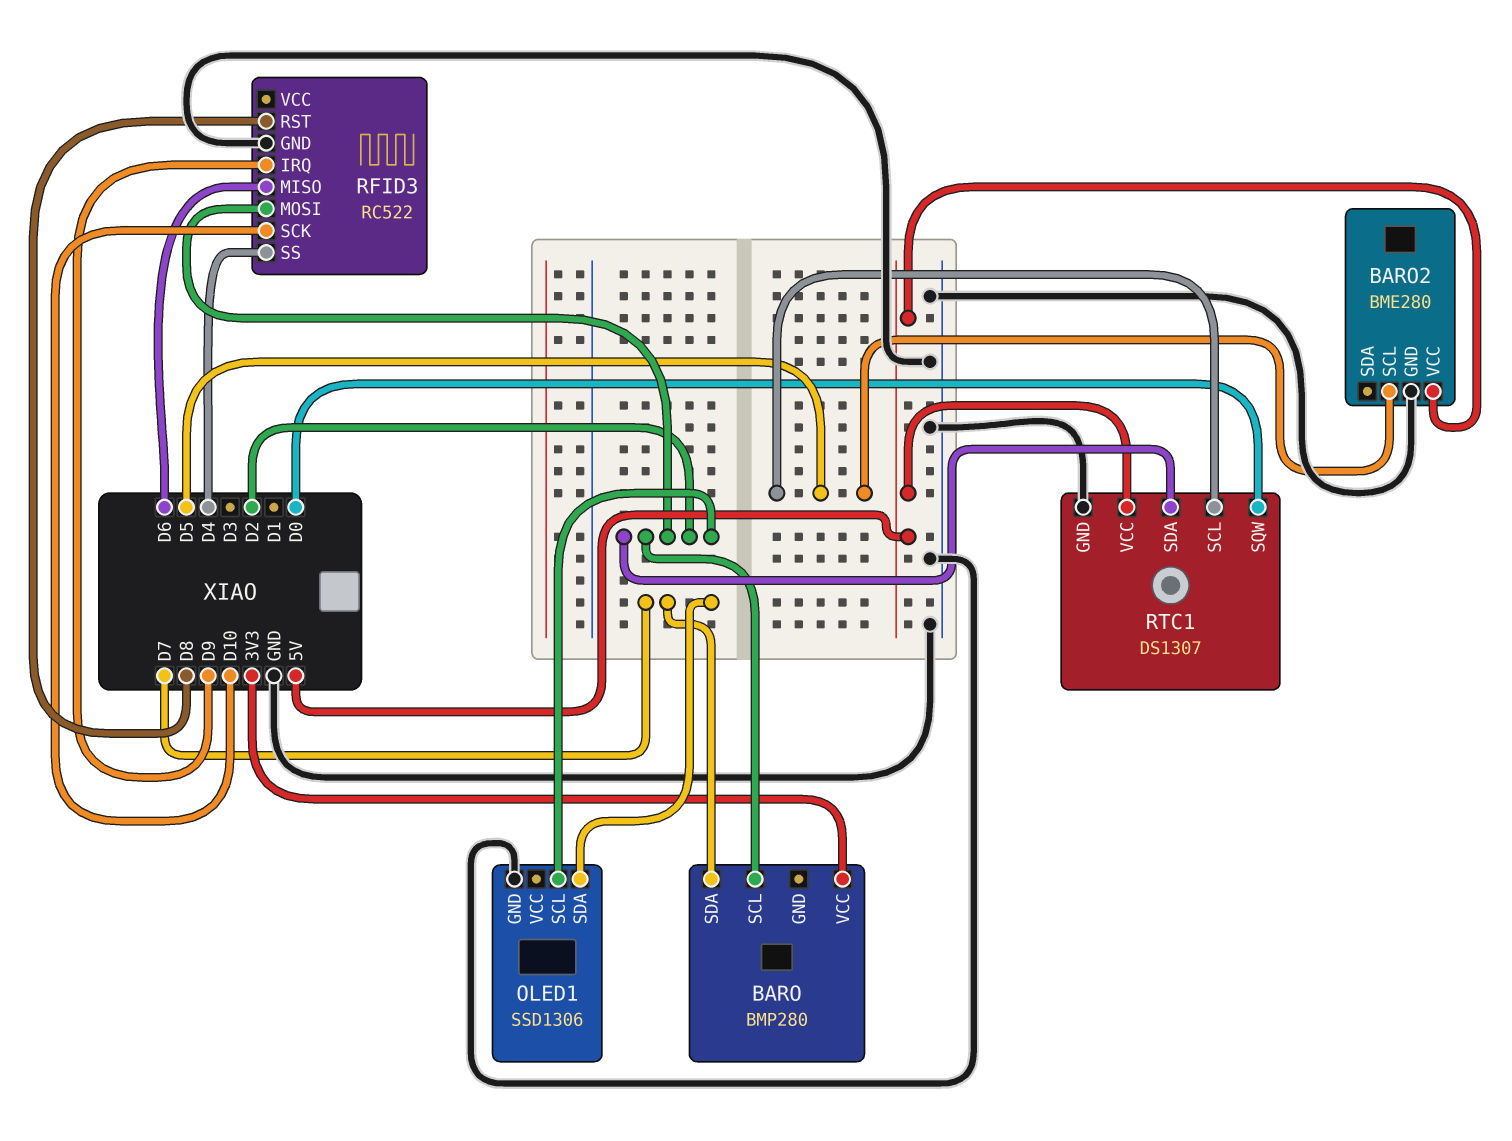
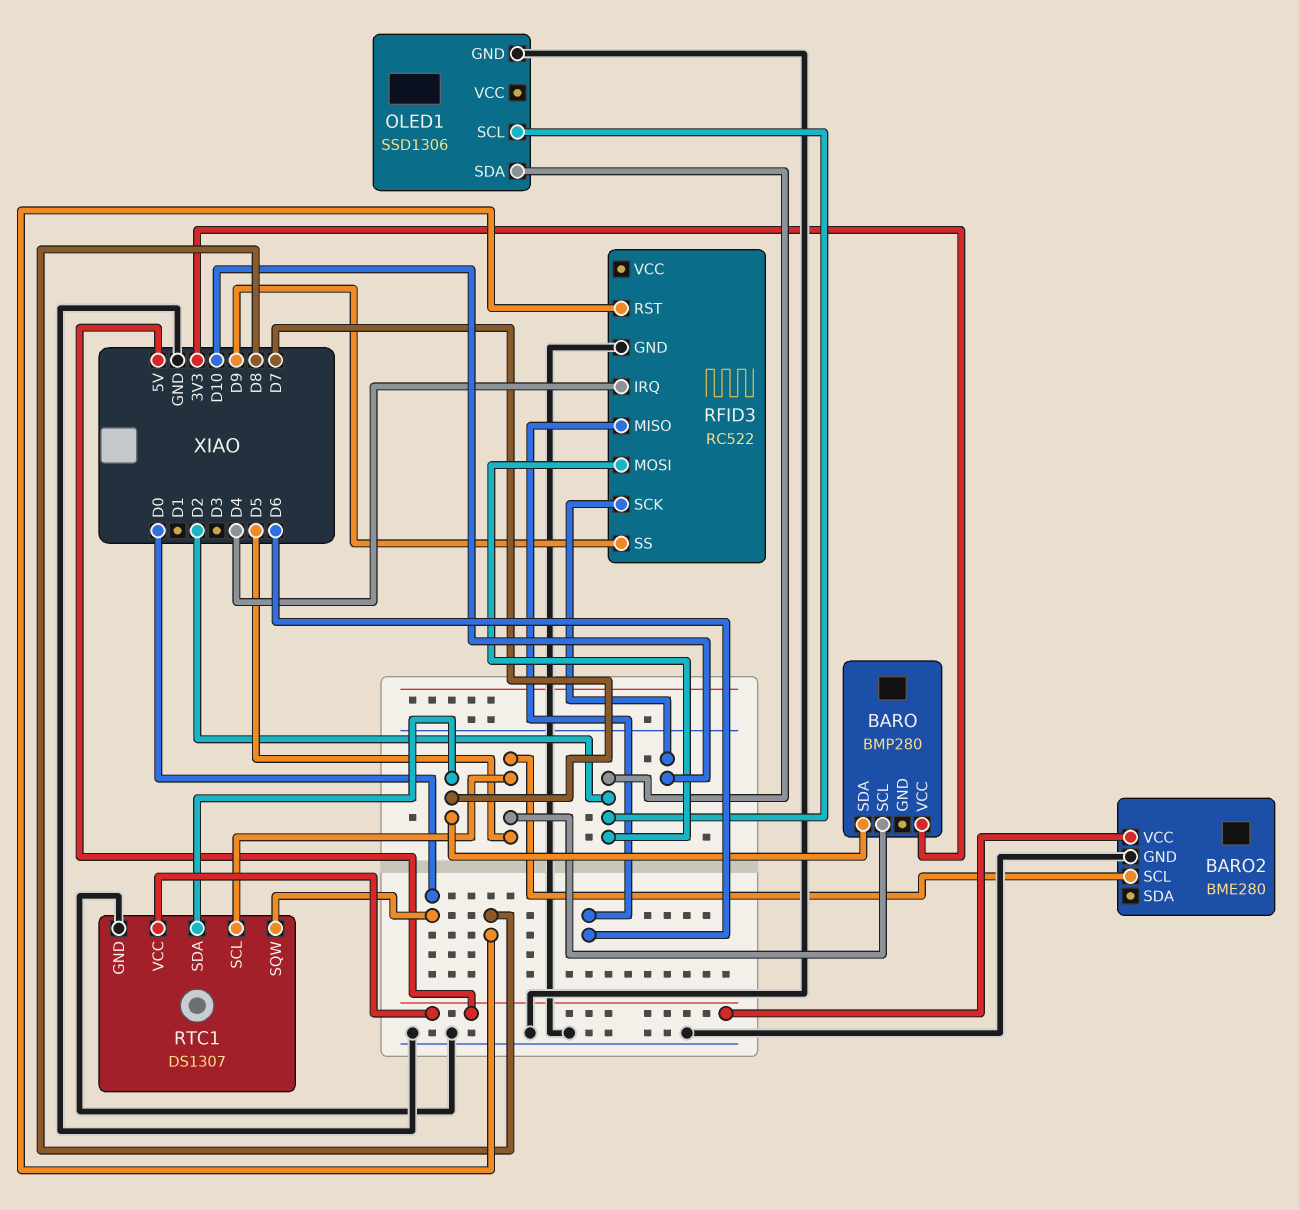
BARO pin SCL: D2 -> D5
OLED1 pin SDA: D7 -> D2
RFID3 pin IRQ: D9 -> D4
RFID3 pin SS: D4 -> D9
RTC1 pin SDA: D2 -> D7

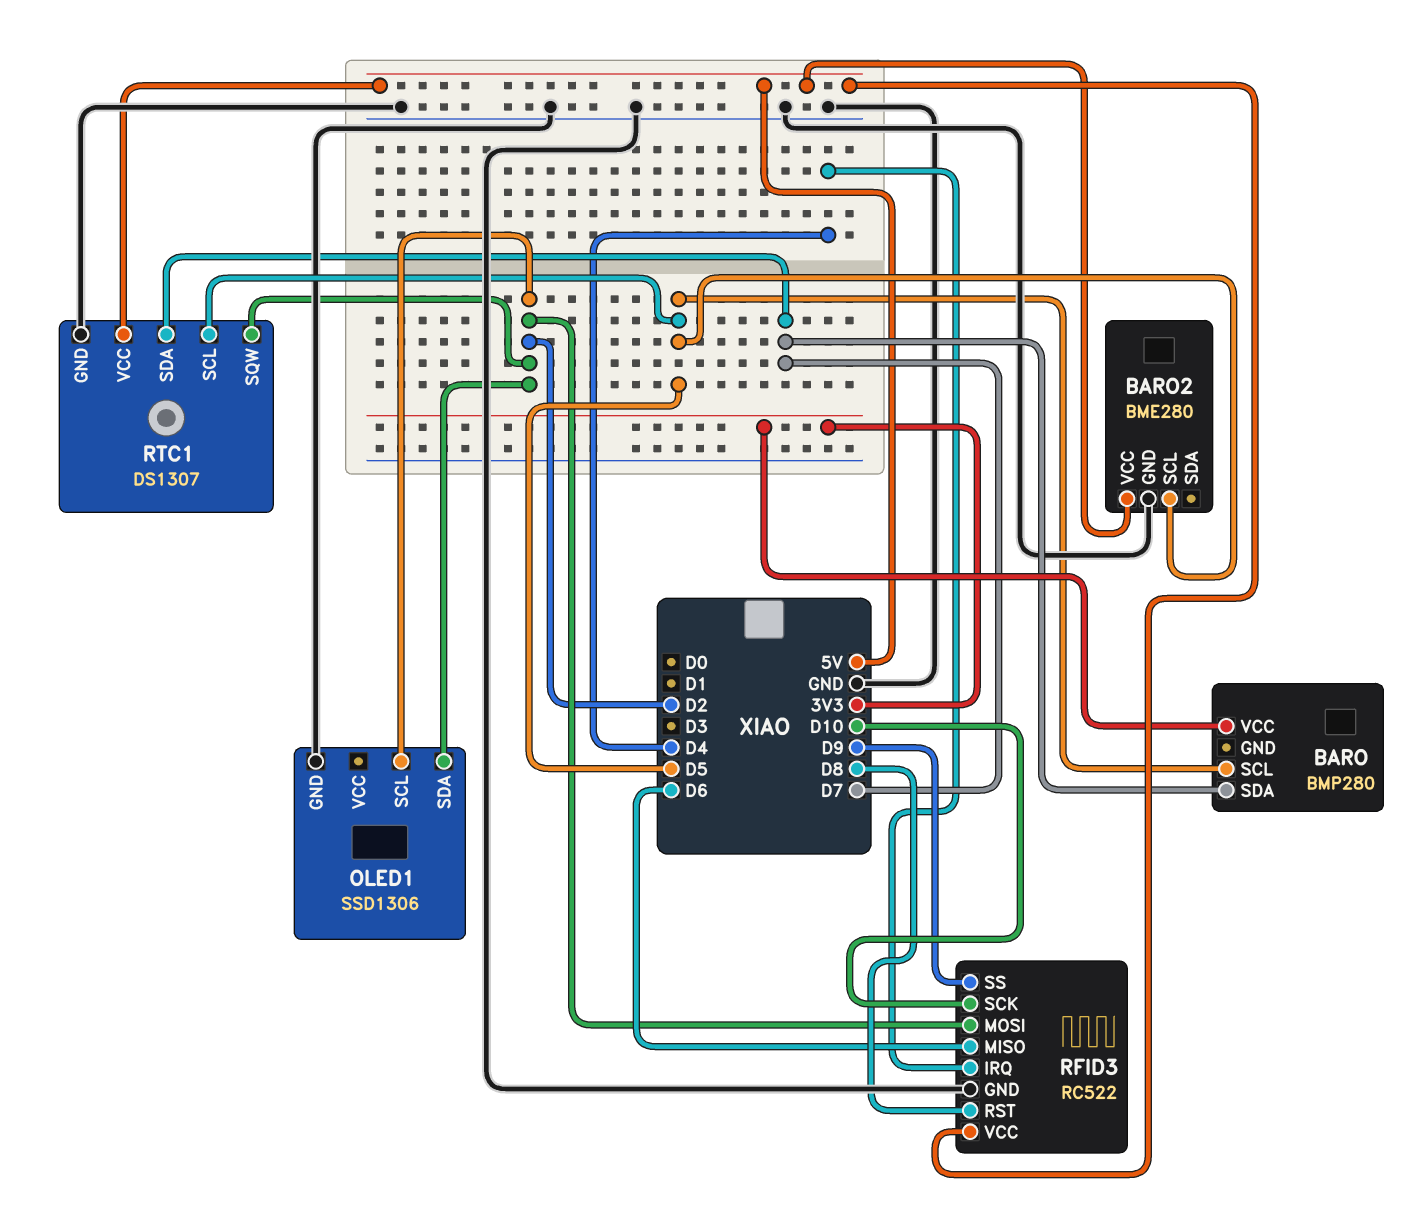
RFID3 pin VCC: none -> 5V
RTC1 pin SQW: D0 -> D2

